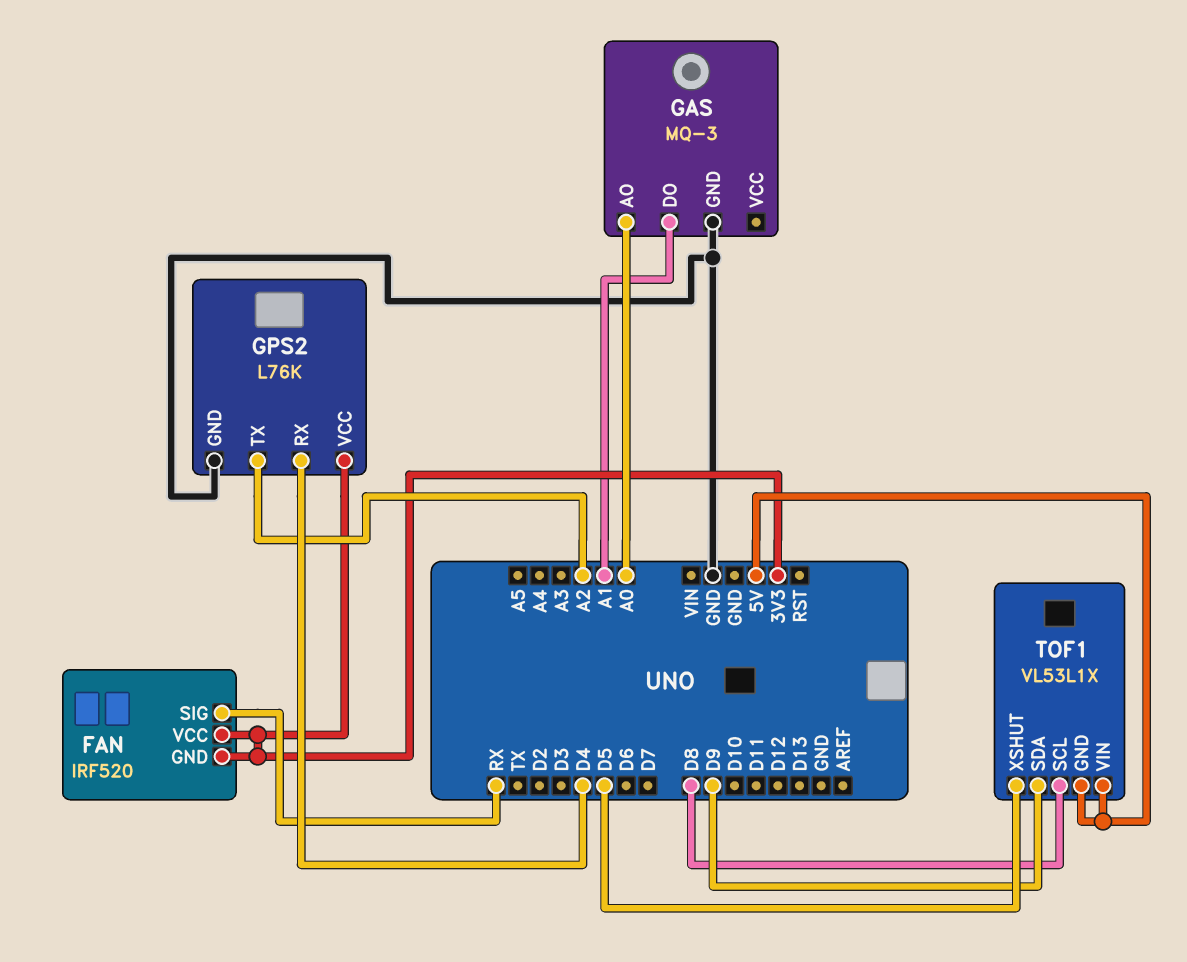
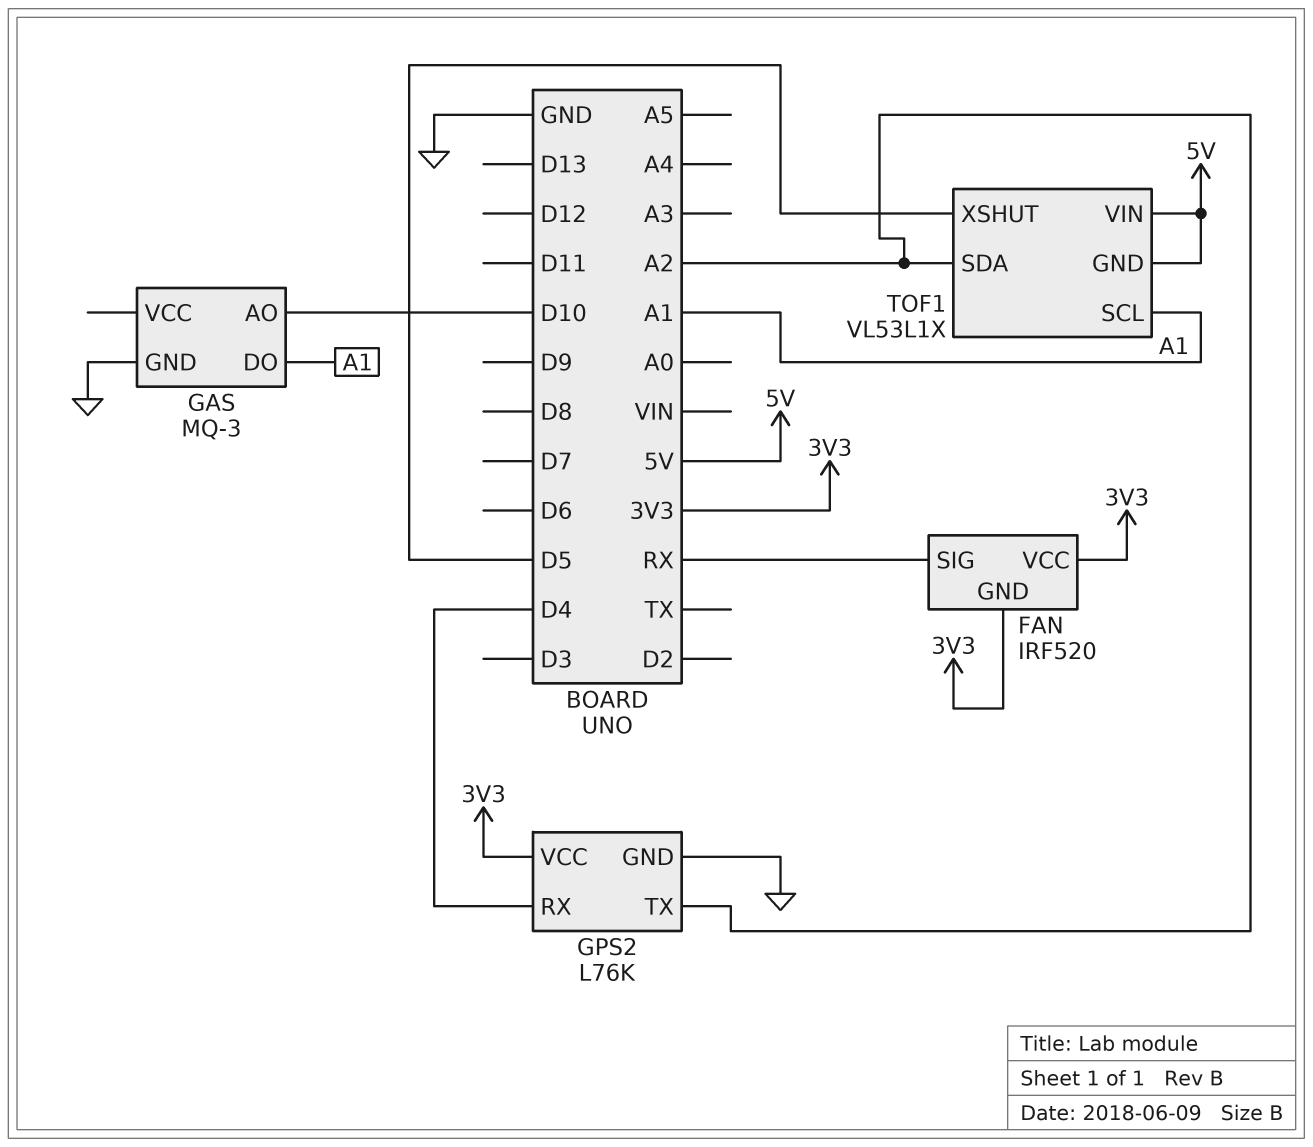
GAS pin AO: A0 -> D10
TOF1 pin SCL: D8 -> A1
TOF1 pin SDA: D9 -> A2

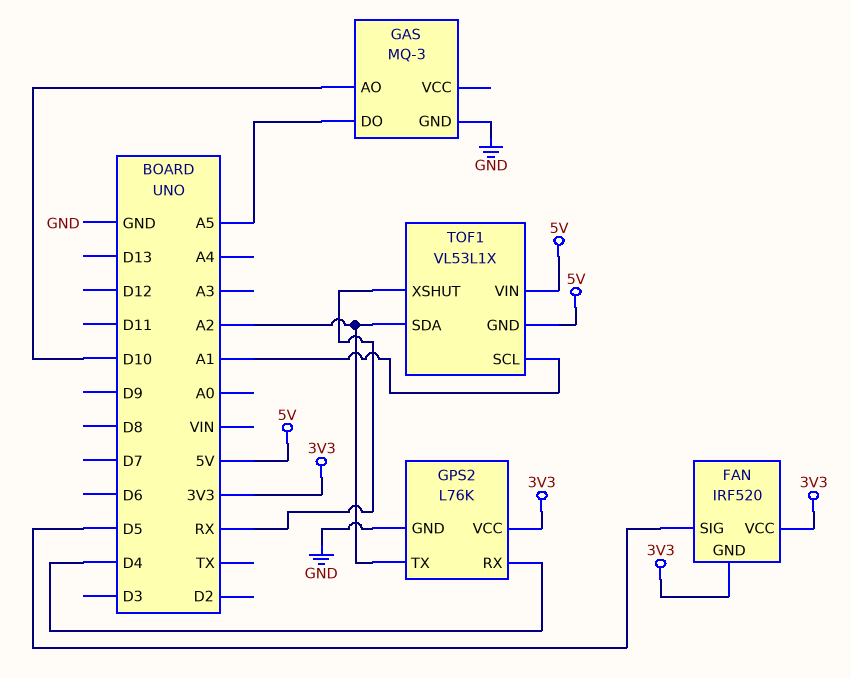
FAN pin SIG: RX -> D5
GAS pin DO: A1 -> A5
TOF1 pin XSHUT: D5 -> RX

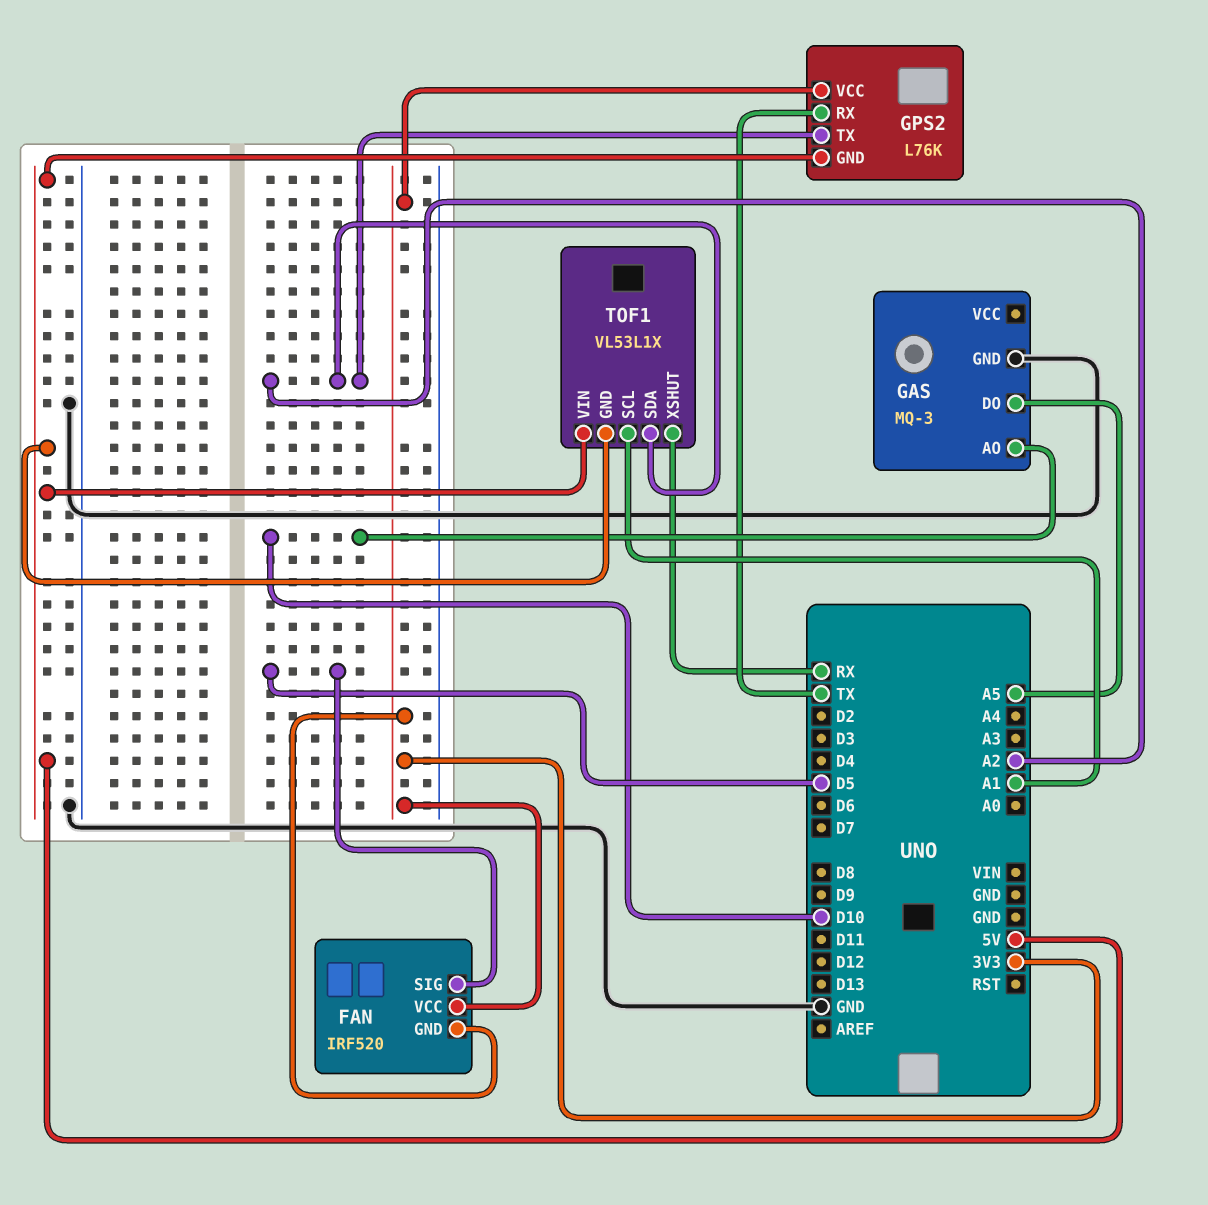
GPS2 pin GND: GND -> 5V
GPS2 pin RX: D4 -> TX

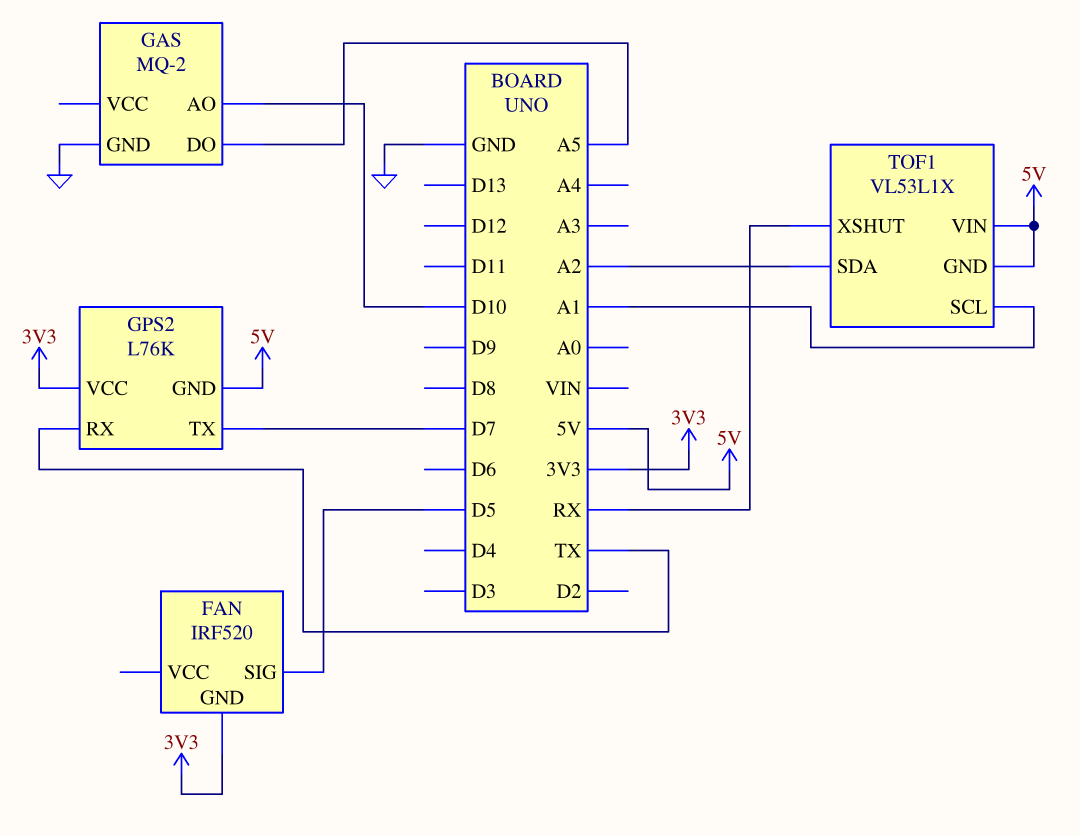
FAN pin VCC: 3V3 -> none
GAS: MQ-3 -> MQ-2
GPS2 pin TX: A2 -> D7

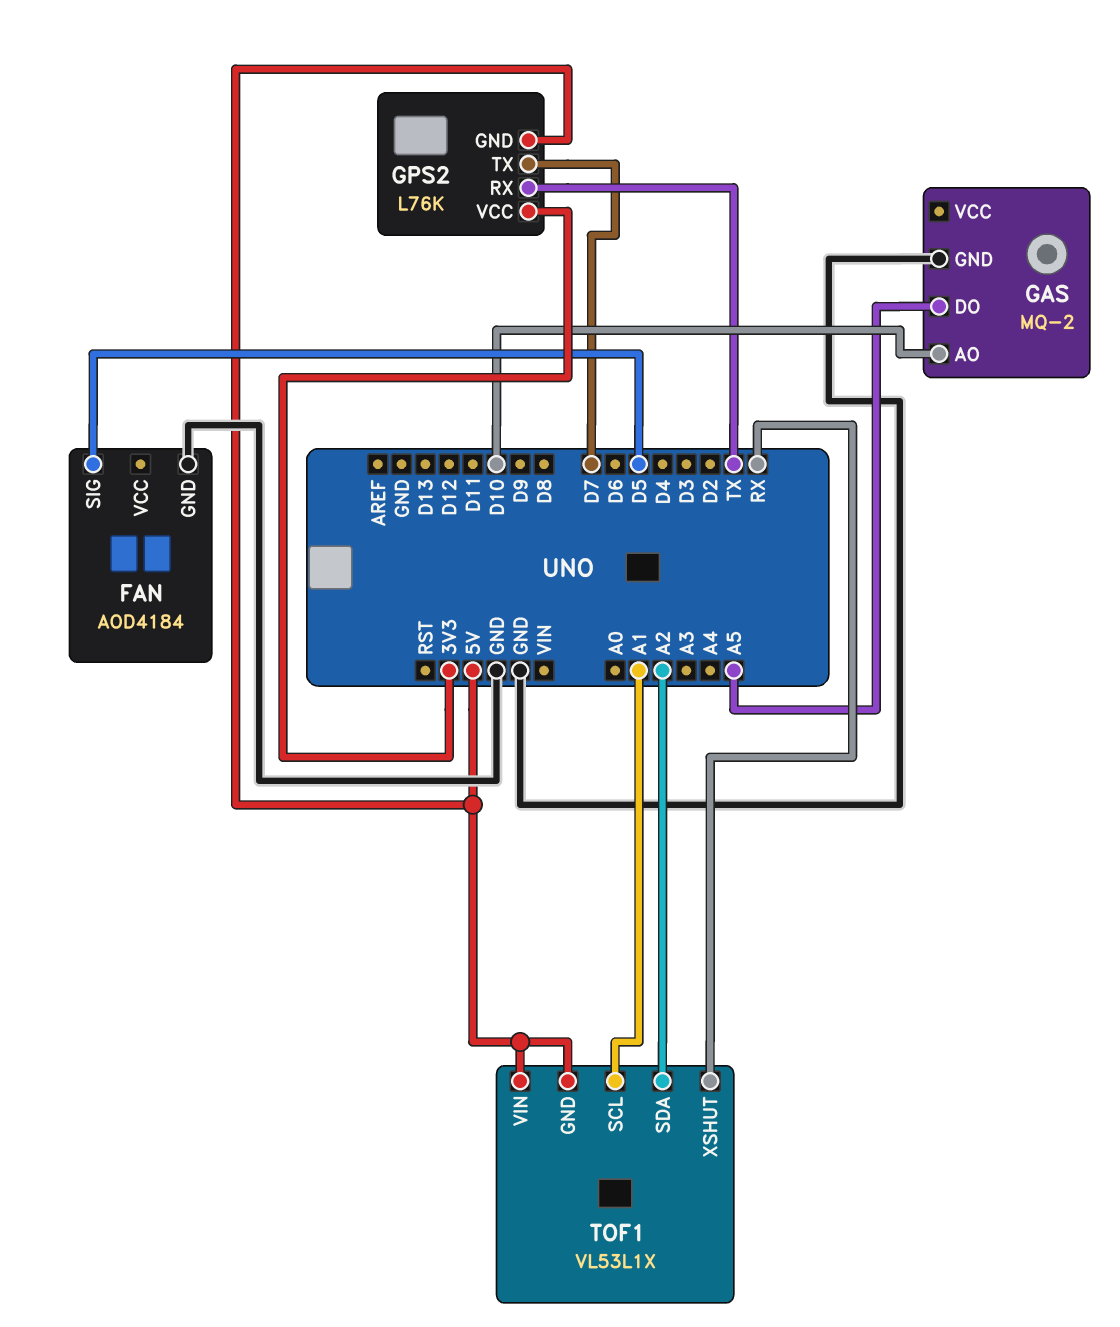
FAN: IRF520 -> AOD4184
FAN pin GND: 3V3 -> GND

